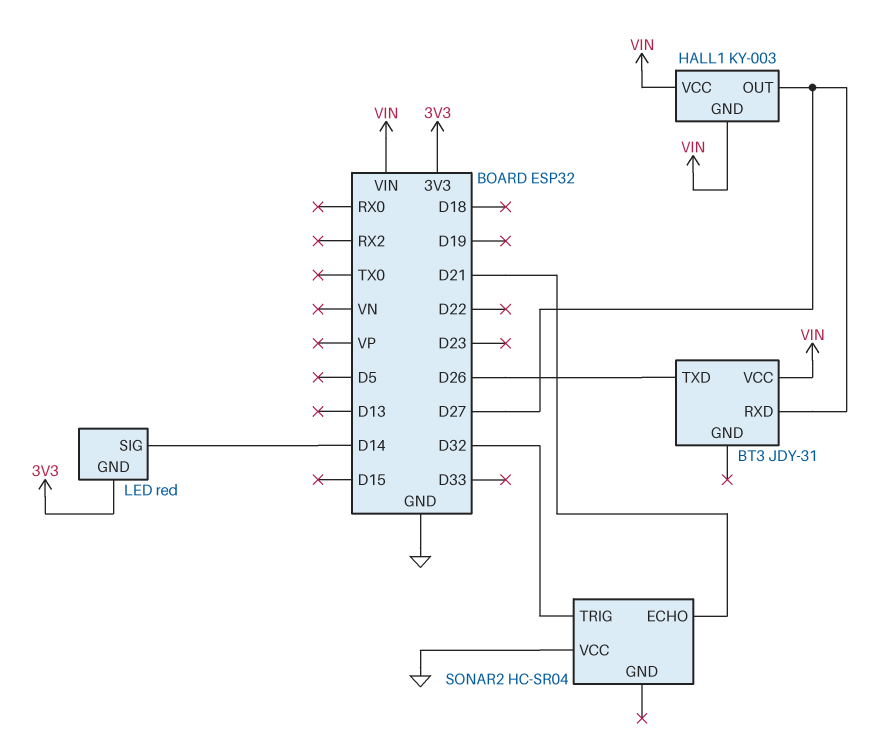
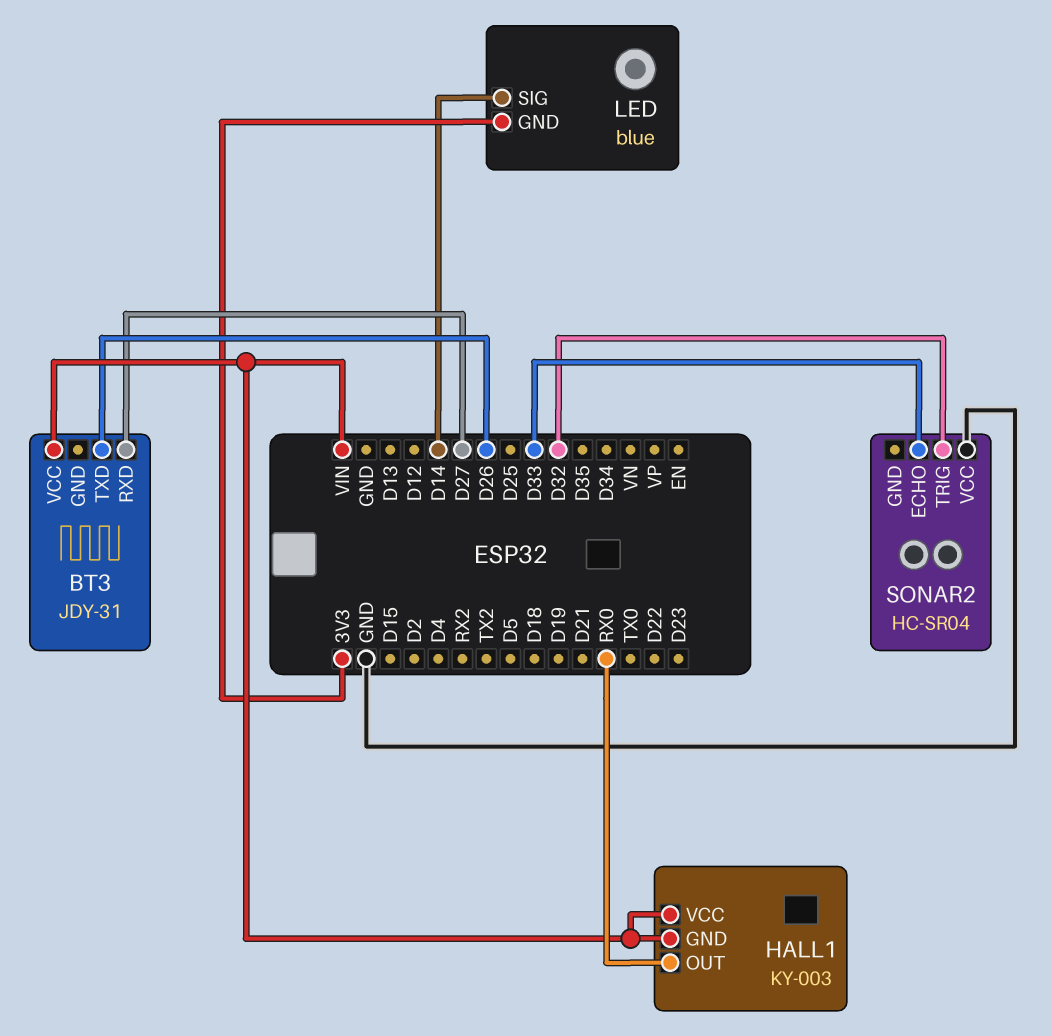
HALL1 pin OUT: D27 -> RX0
LED: red -> blue
SONAR2 pin ECHO: D21 -> D33

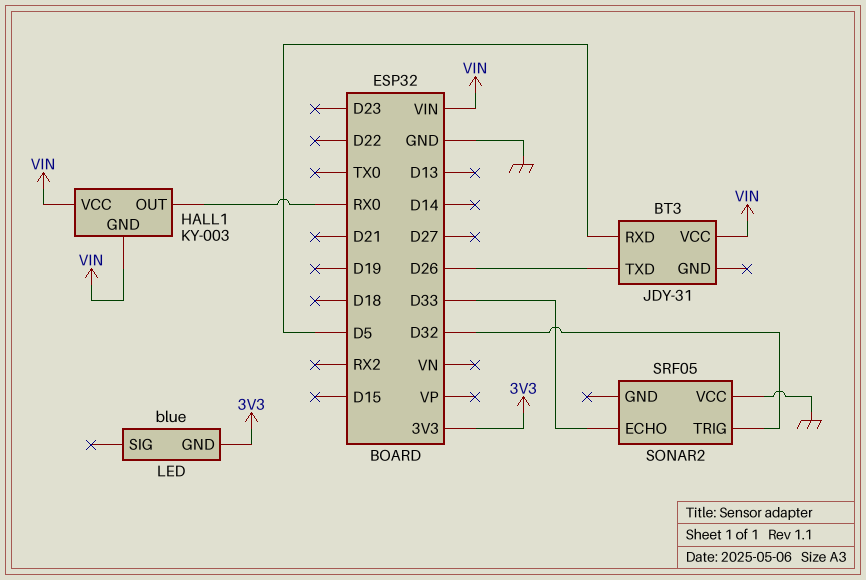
BT3 pin RXD: D27 -> D5
LED pin SIG: D14 -> none
SONAR2: HC-SR04 -> SRF05

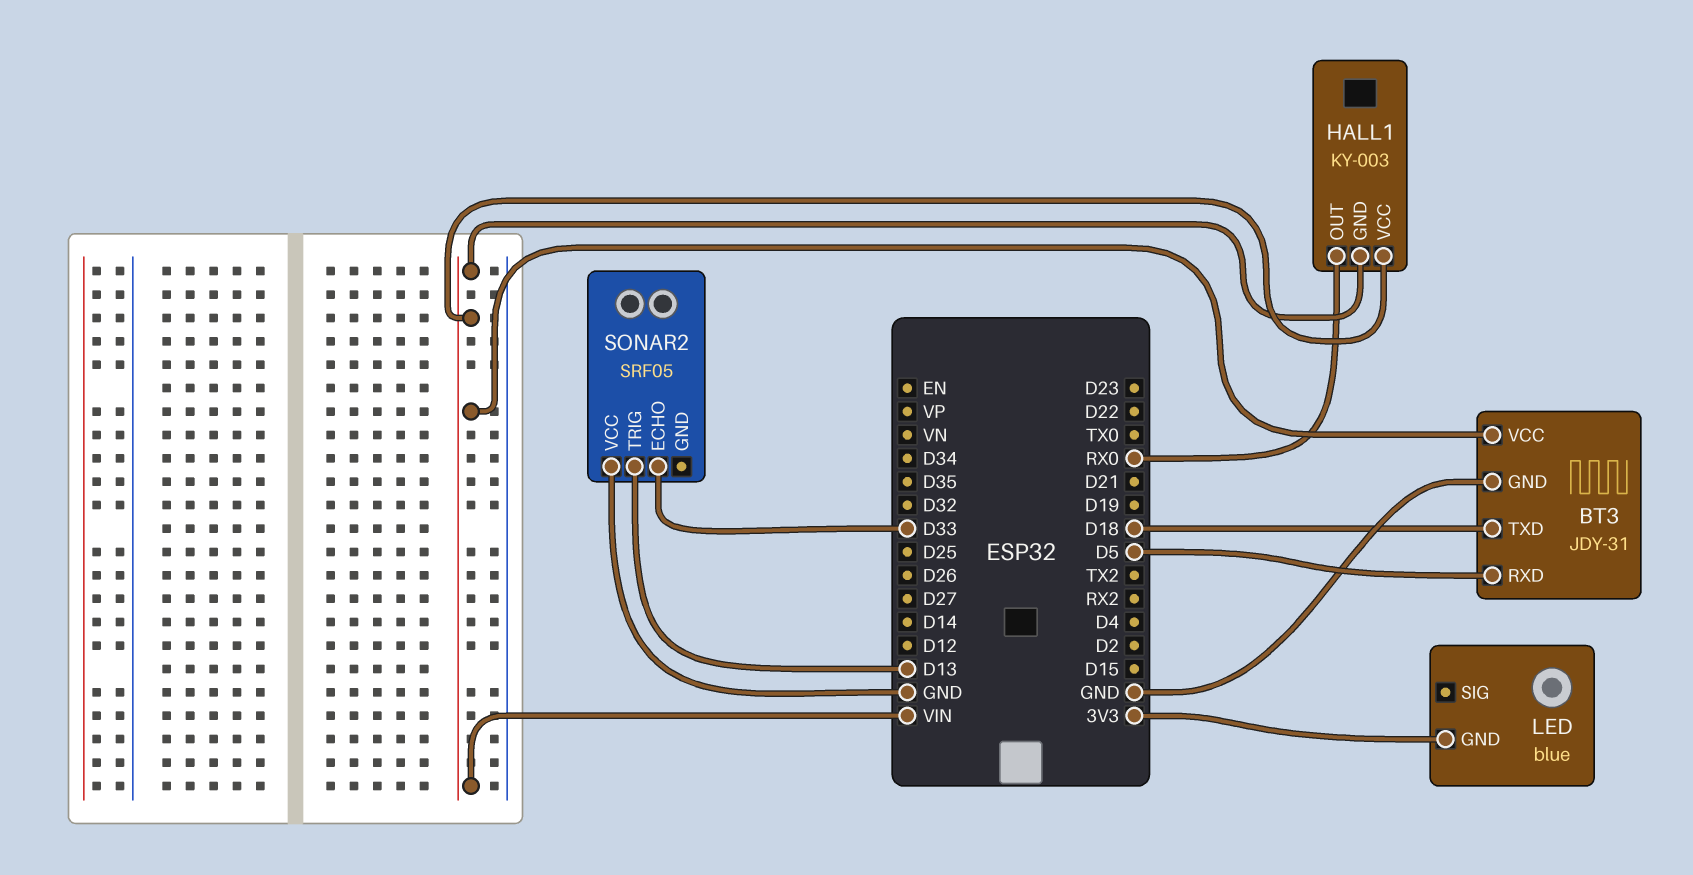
BT3 pin GND: none -> GND
BT3 pin TXD: D26 -> D18
SONAR2 pin TRIG: D32 -> D13

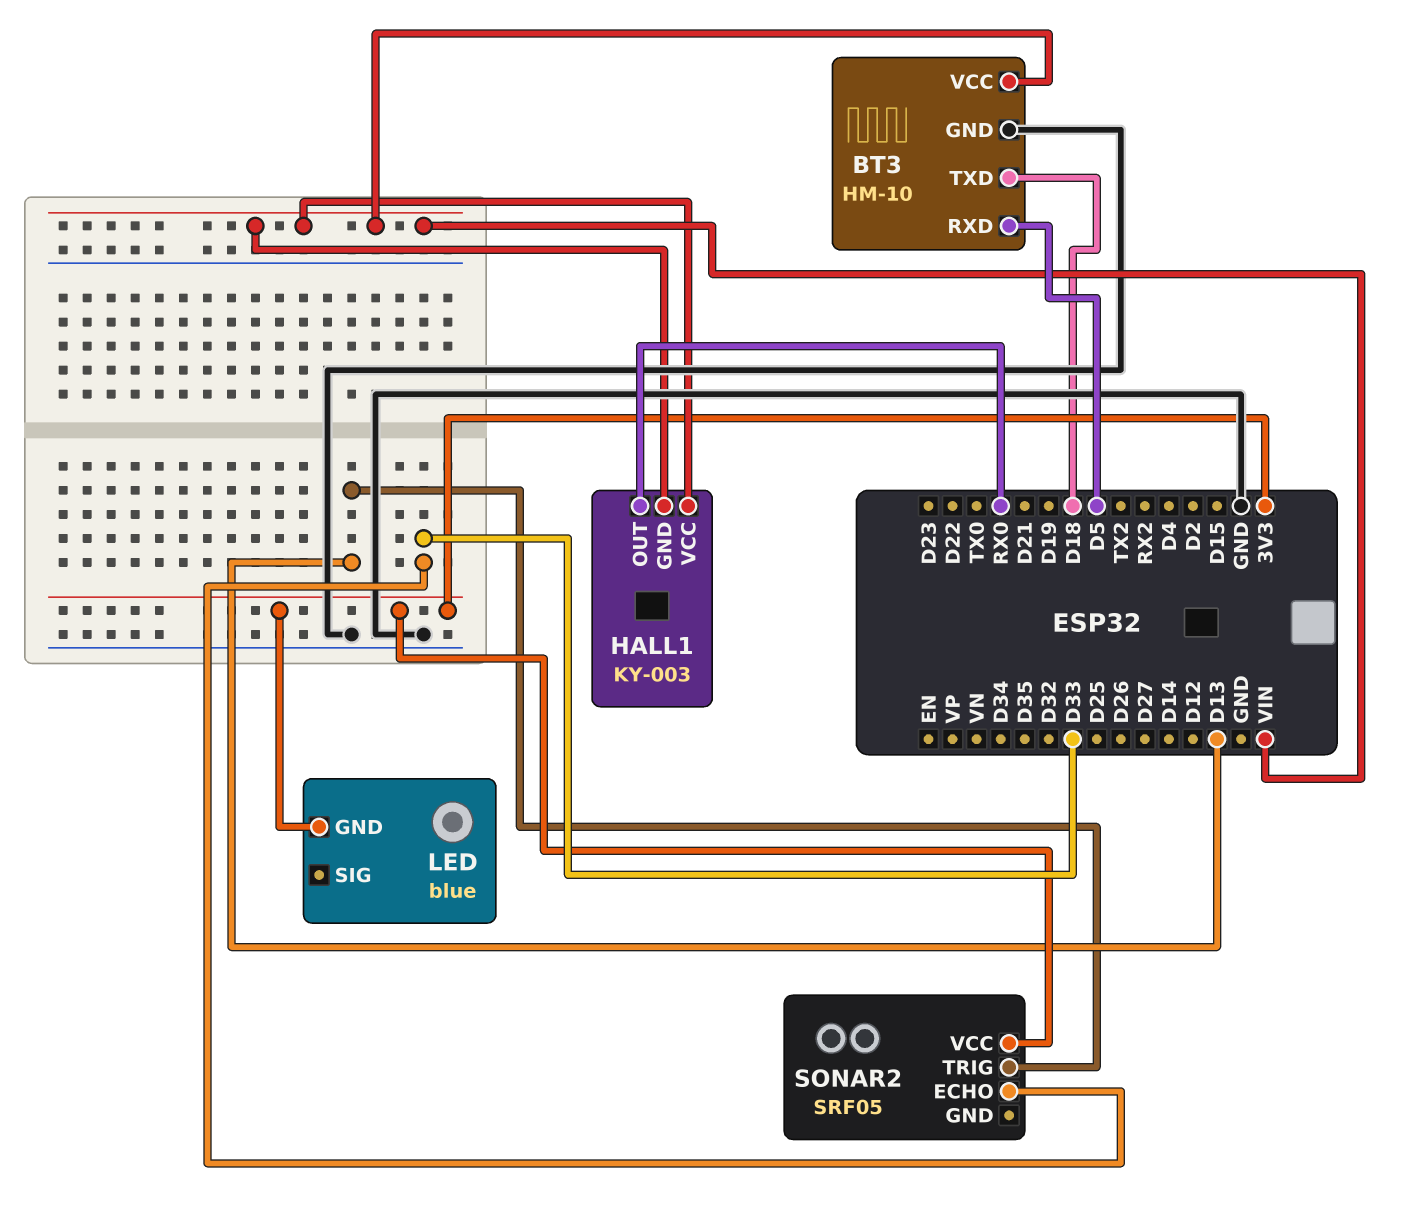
BT3: JDY-31 -> HM-10
SONAR2 pin VCC: GND -> 3V3

